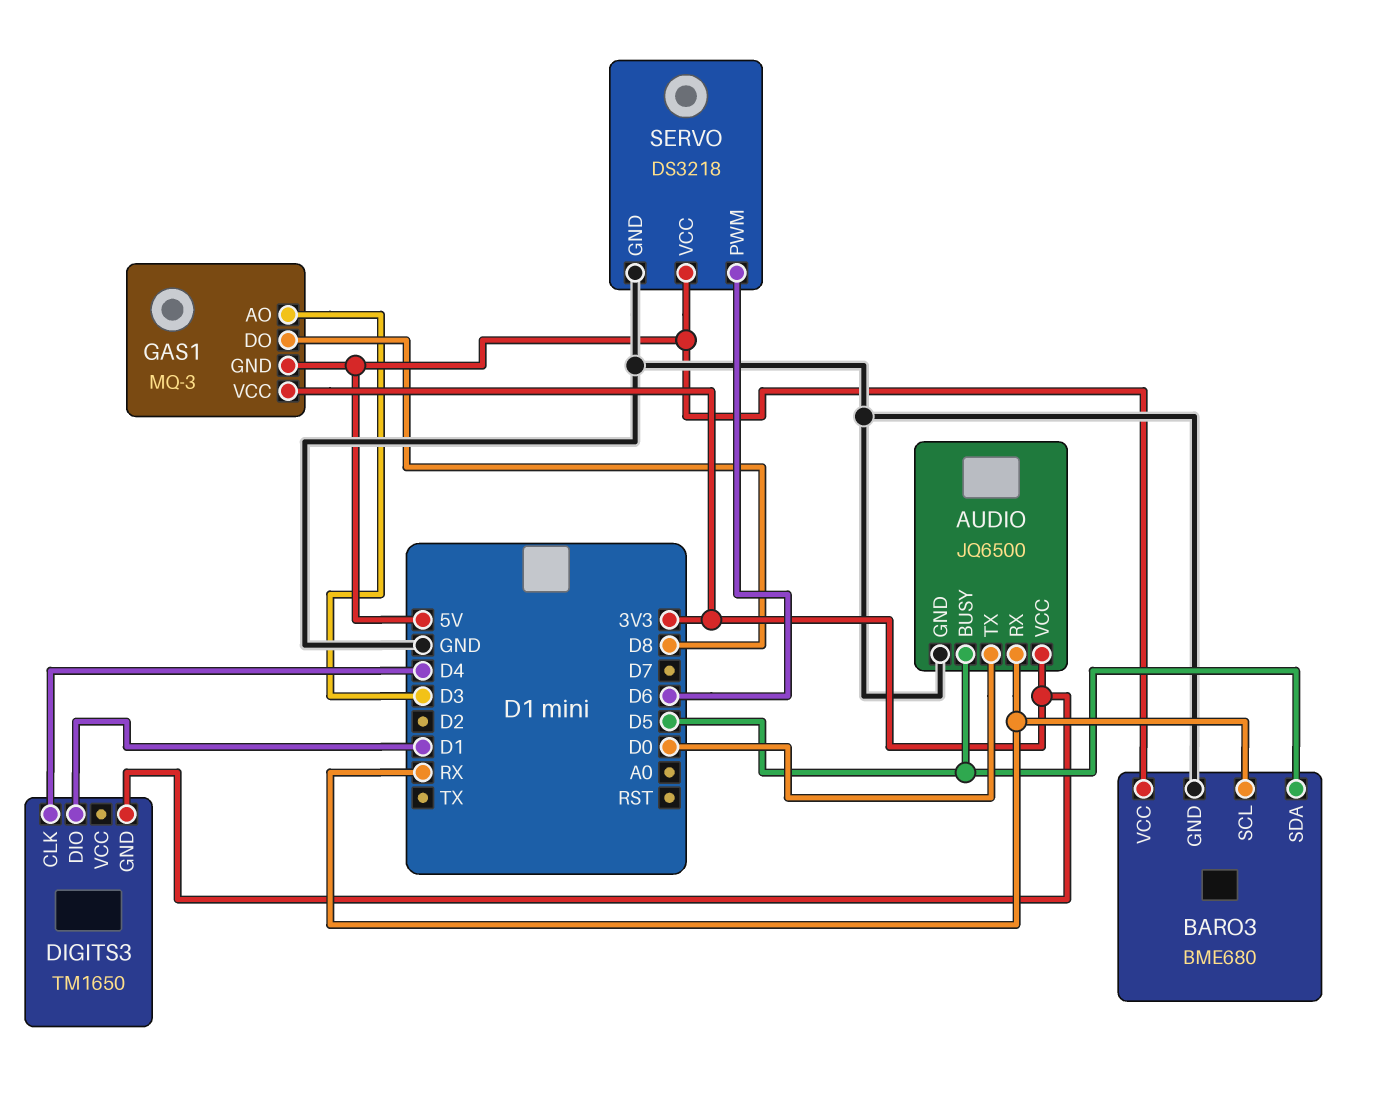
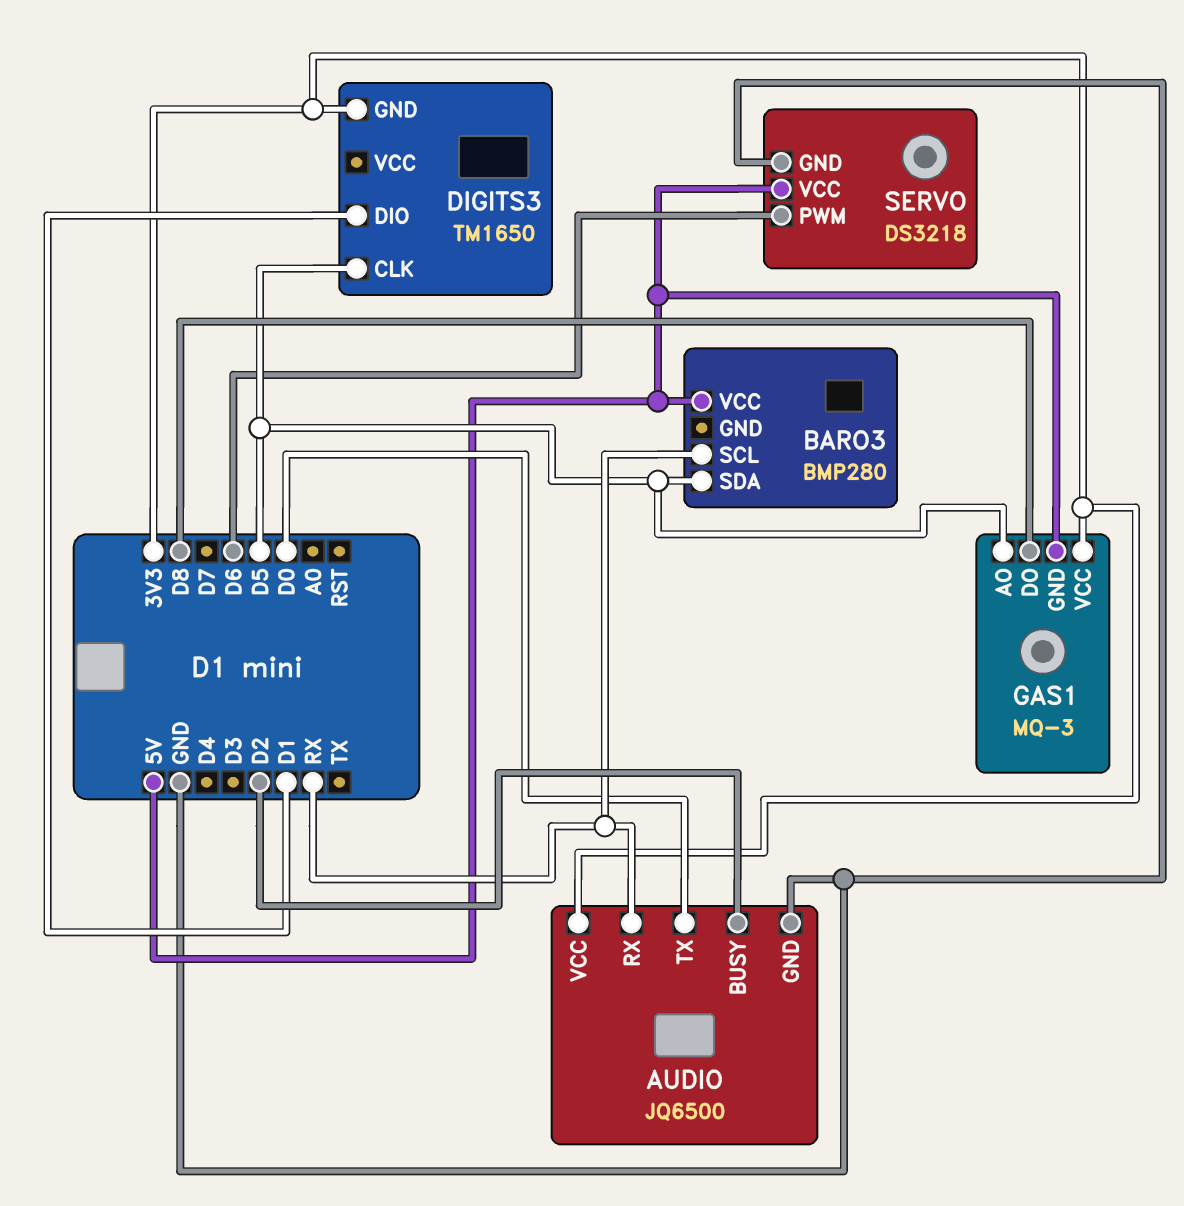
AUDIO pin BUSY: D5 -> D2
BARO3: BME680 -> BMP280
BARO3 pin GND: GND -> none
DIGITS3 pin CLK: D4 -> D5
GAS1 pin AO: D3 -> D5

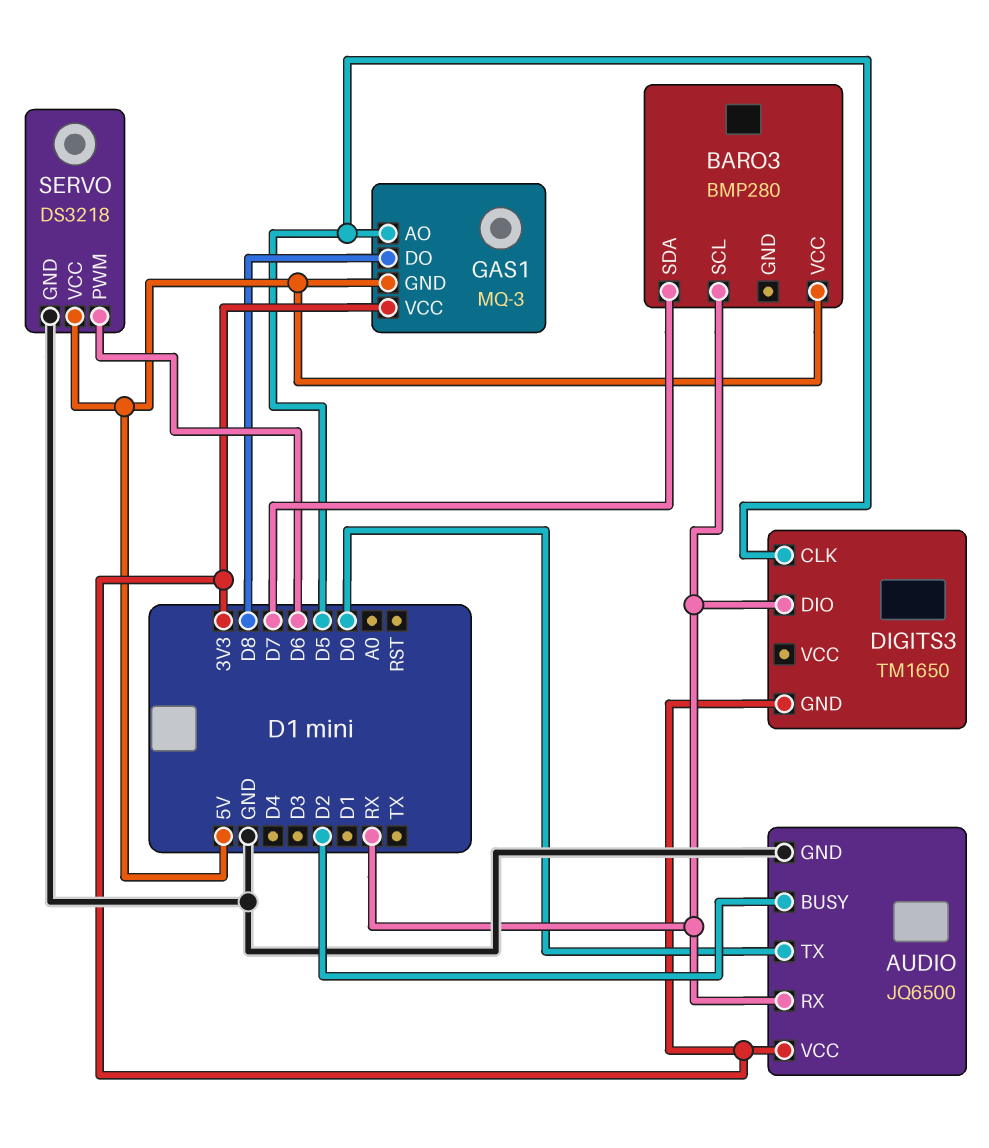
BARO3 pin SDA: D5 -> D7
DIGITS3 pin DIO: D1 -> RX

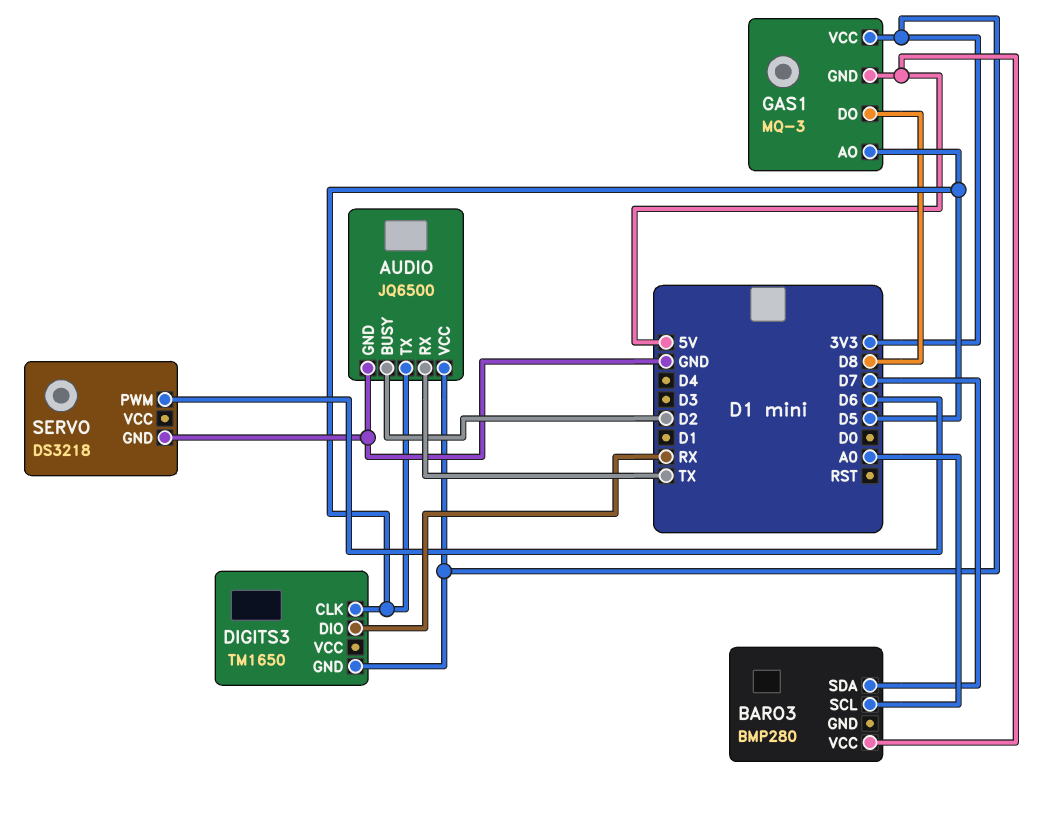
AUDIO pin RX: RX -> TX
AUDIO pin TX: D0 -> D5
BARO3 pin SCL: RX -> A0
SERVO pin VCC: 5V -> none

